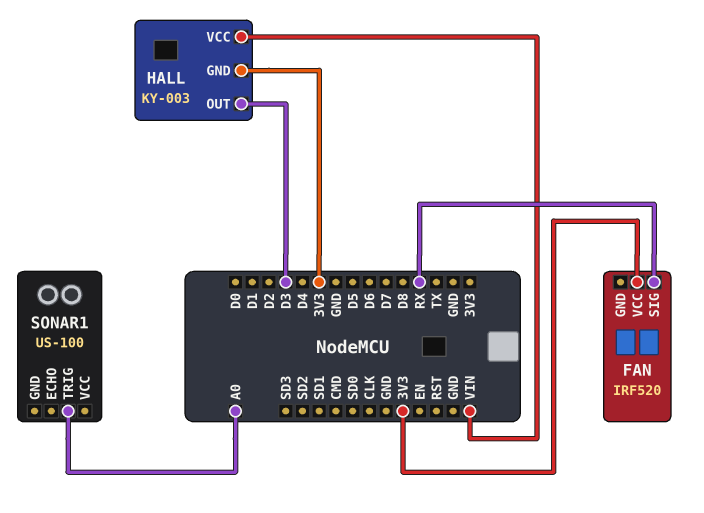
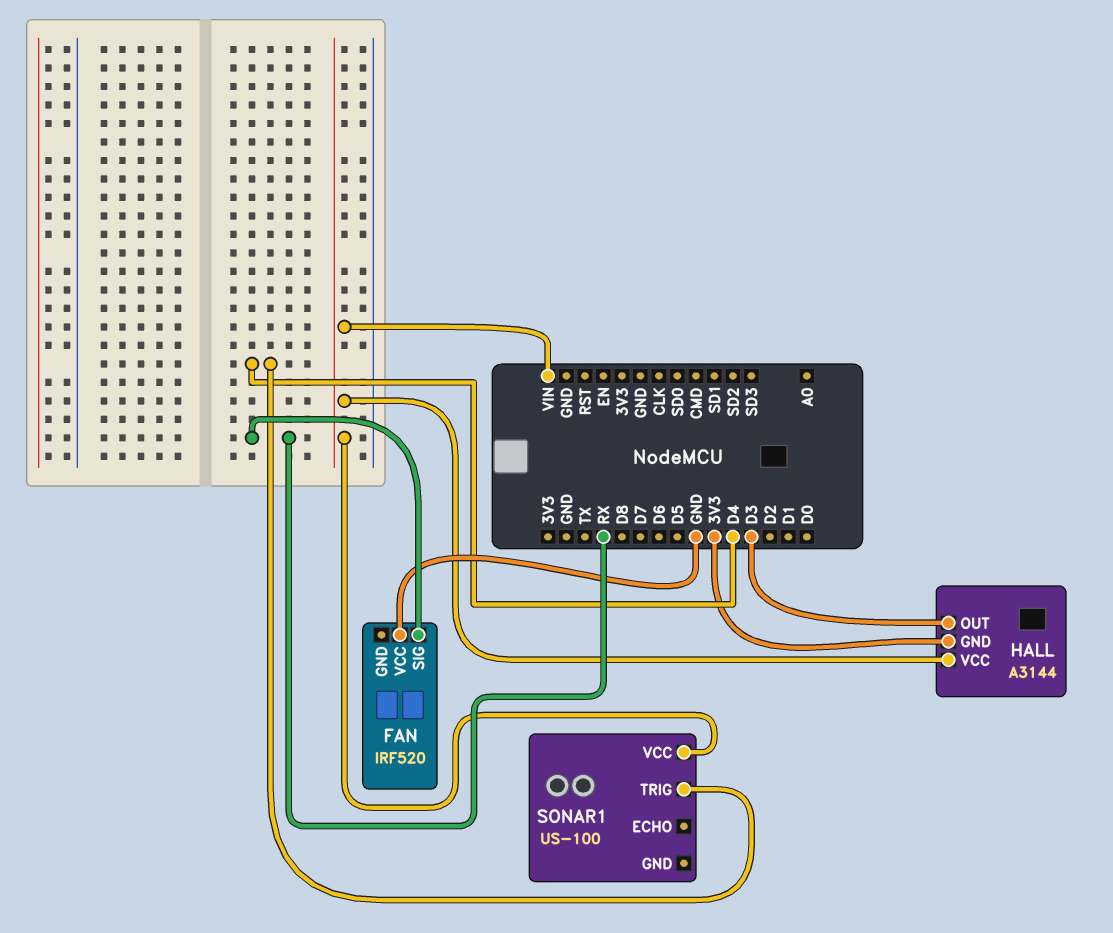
FAN pin VCC: 3V3 -> GND
HALL: KY-003 -> A3144
SONAR1 pin TRIG: A0 -> D4
SONAR1 pin VCC: none -> VIN

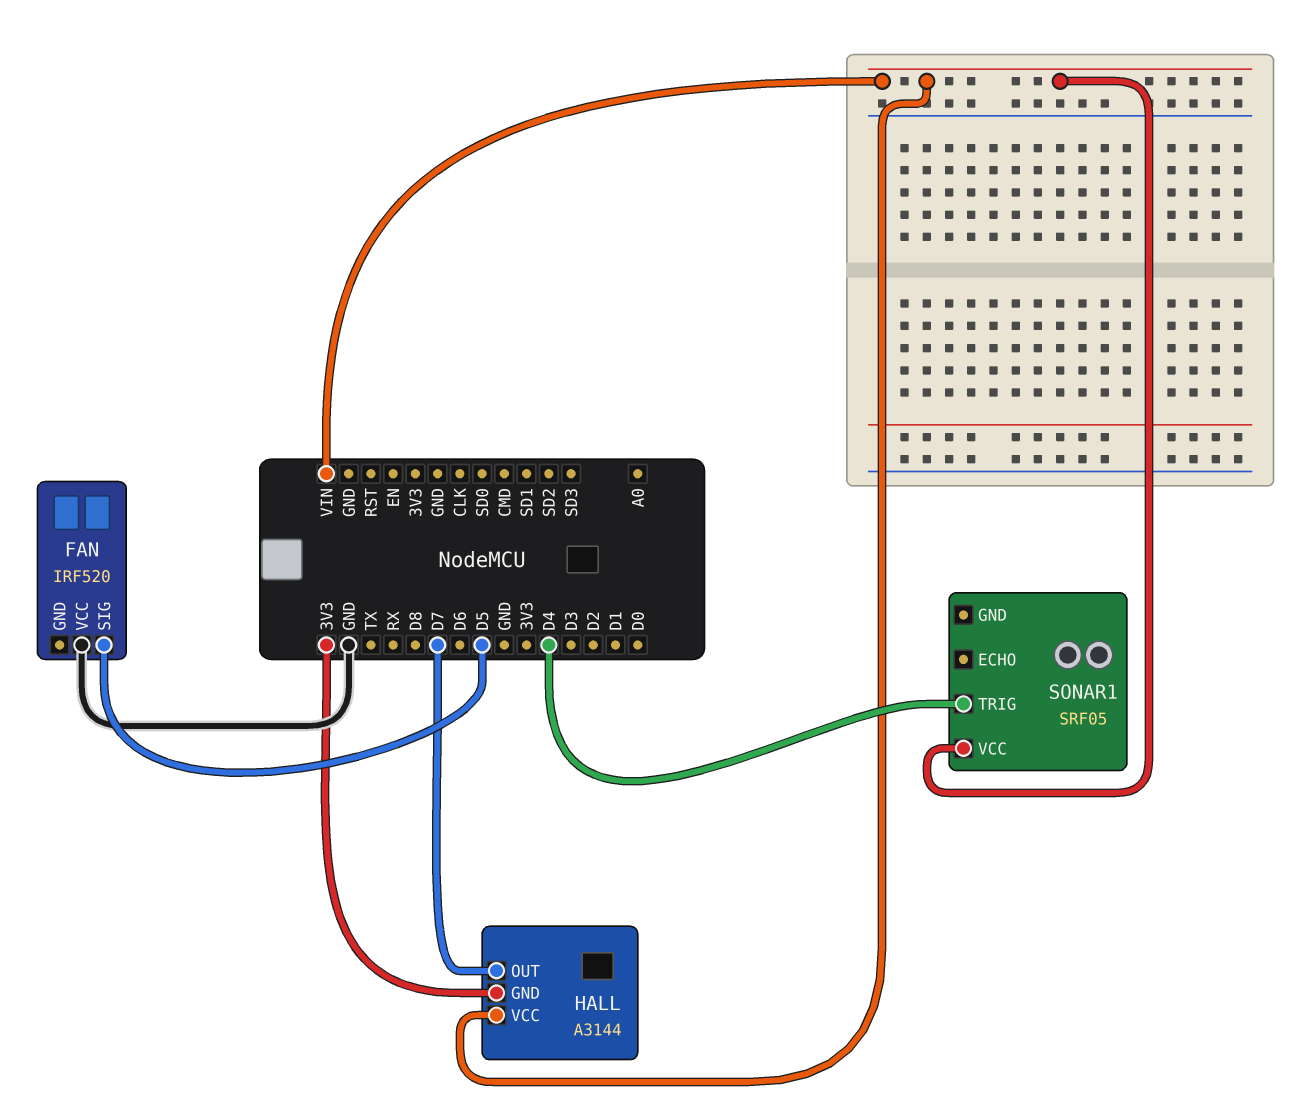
FAN pin SIG: RX -> D5
HALL pin OUT: D3 -> D7
SONAR1: US-100 -> SRF05

